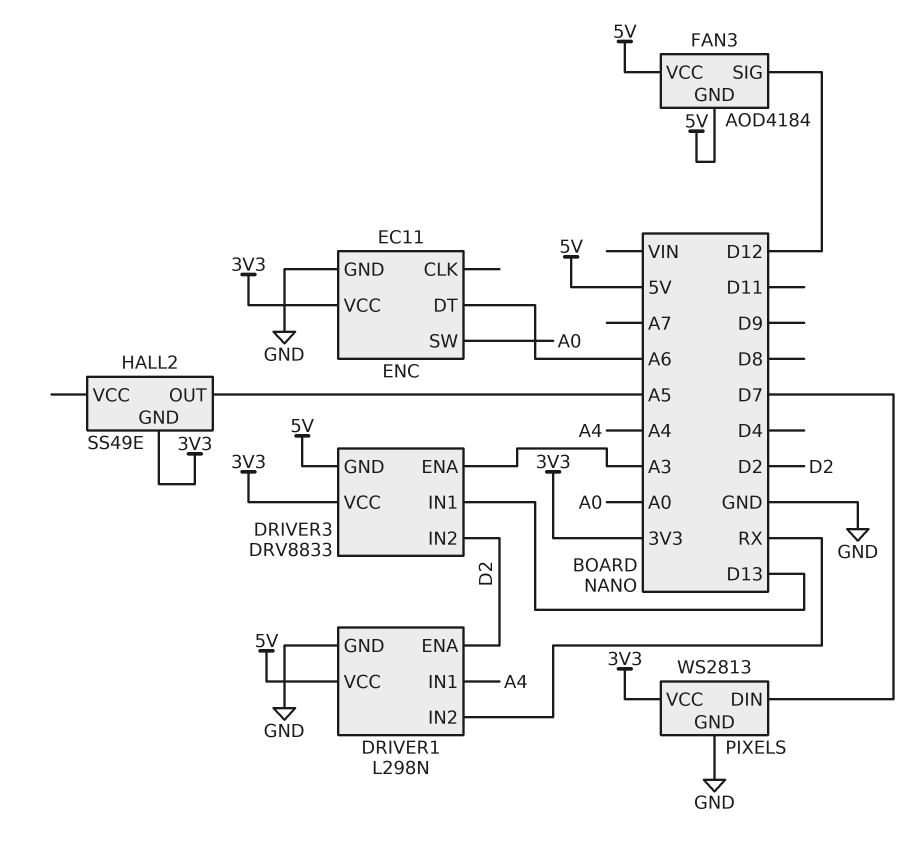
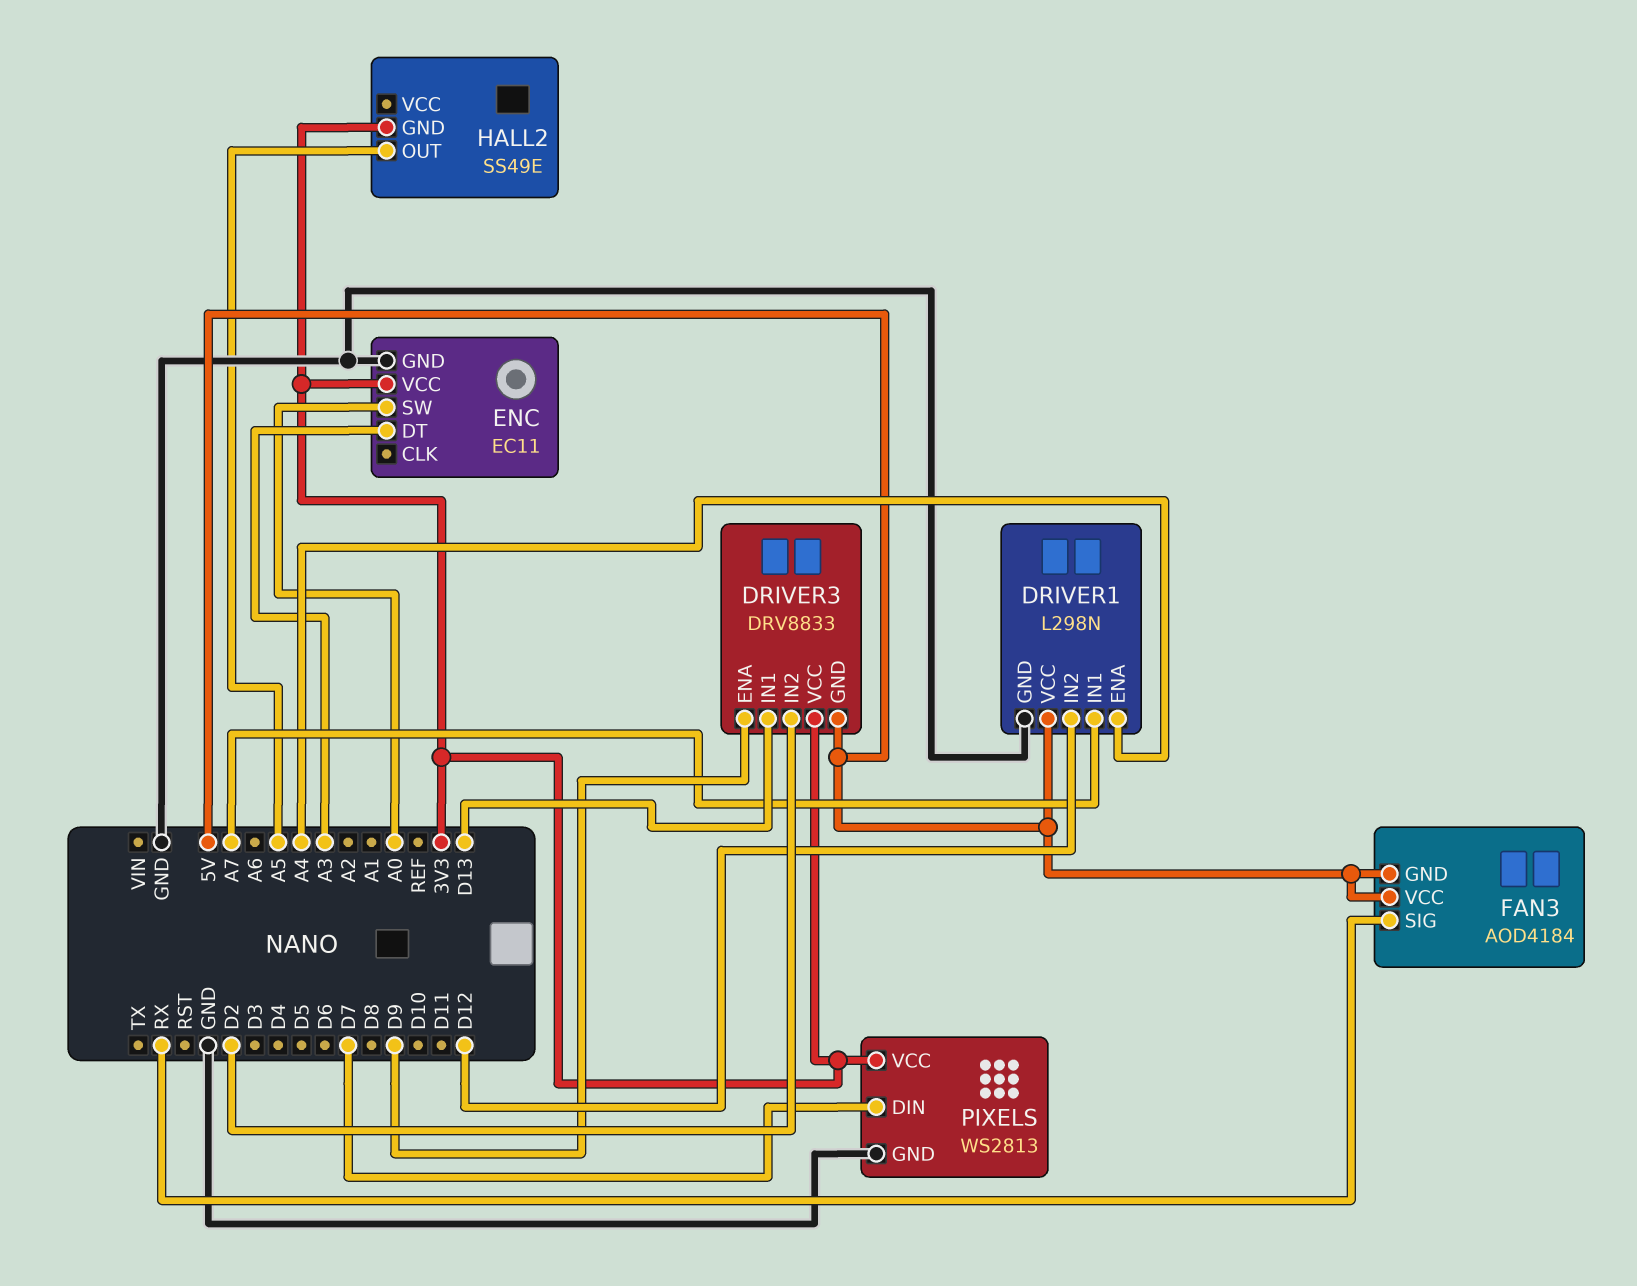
DRIVER1 pin ENA: D2 -> A4
DRIVER1 pin IN1: A4 -> A7
DRIVER1 pin IN2: RX -> D12
DRIVER3 pin ENA: A3 -> D9
ENC pin DT: A6 -> A3
FAN3 pin SIG: D12 -> RX

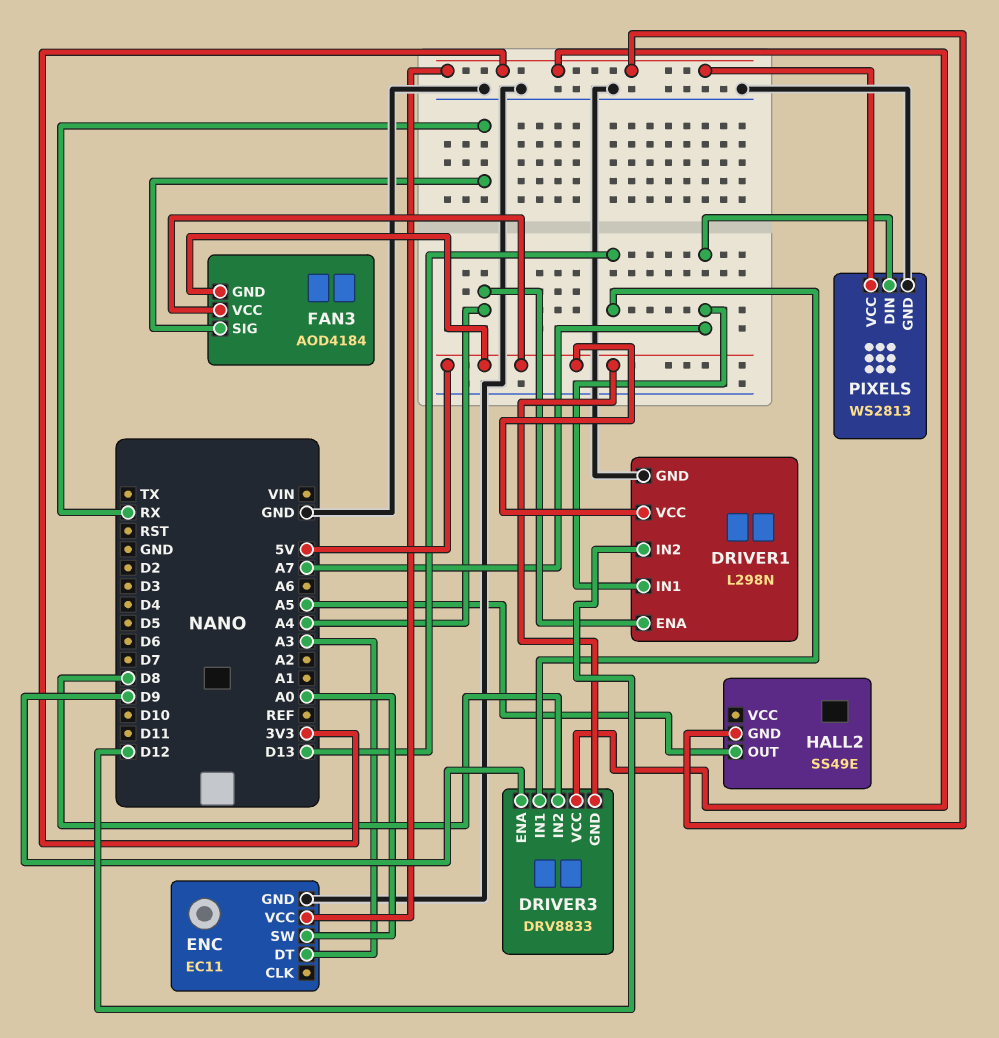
DRIVER3 pin IN2: D2 -> D8
PIXELS pin DIN: D7 -> A7

